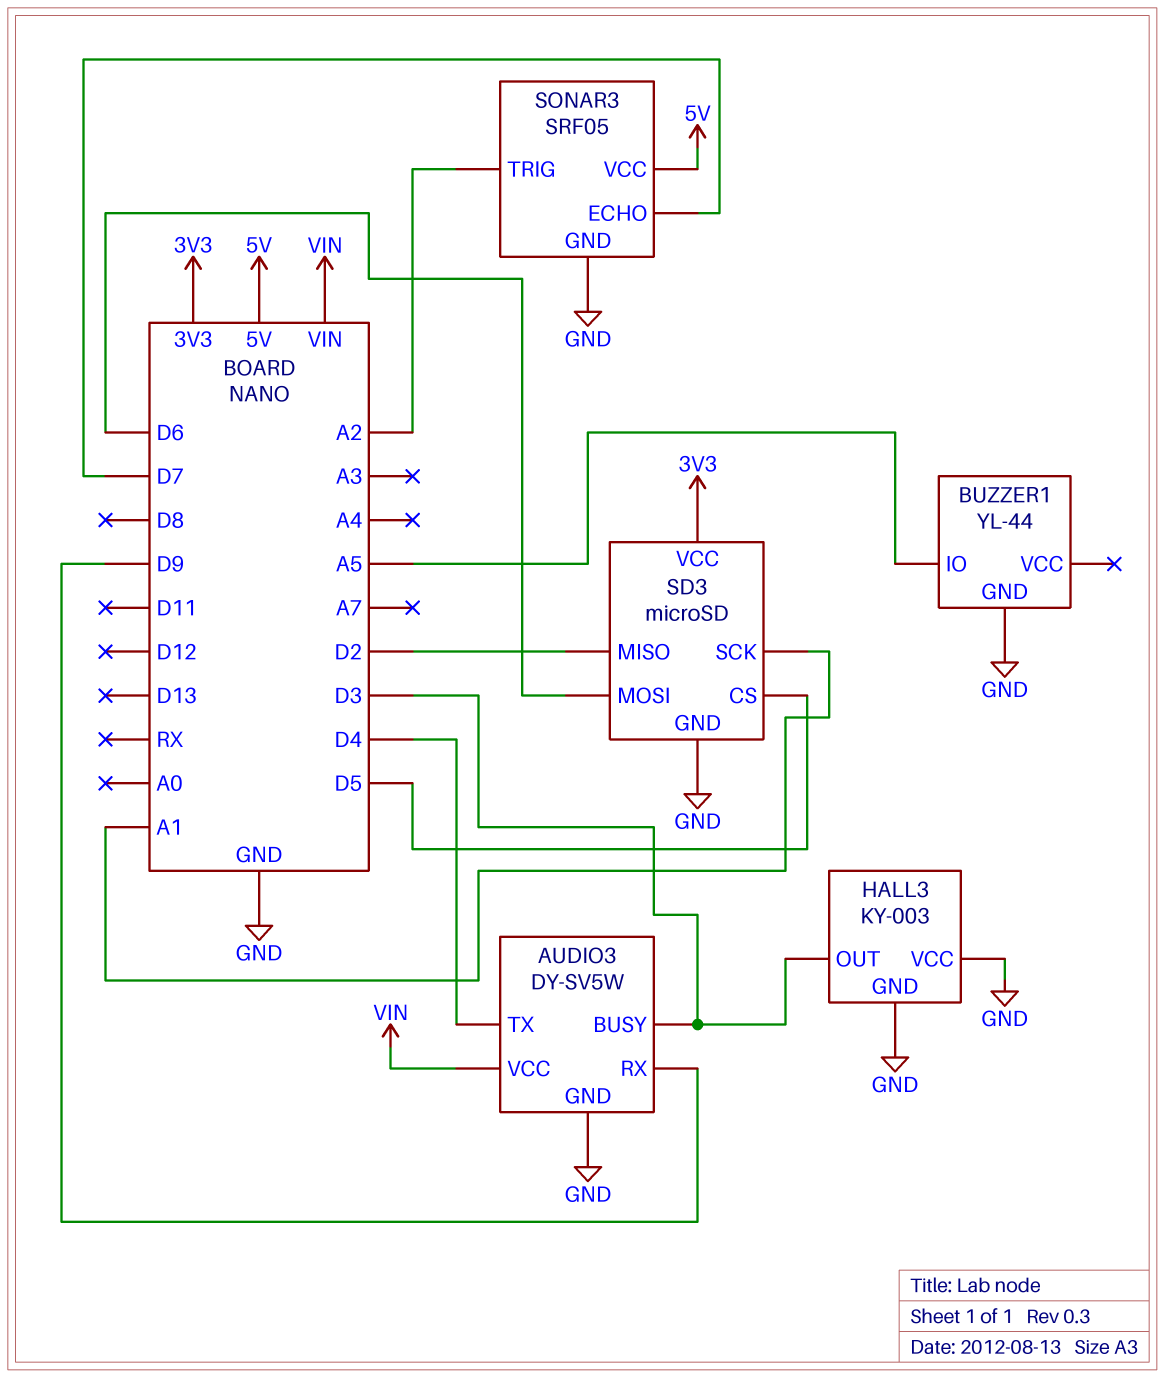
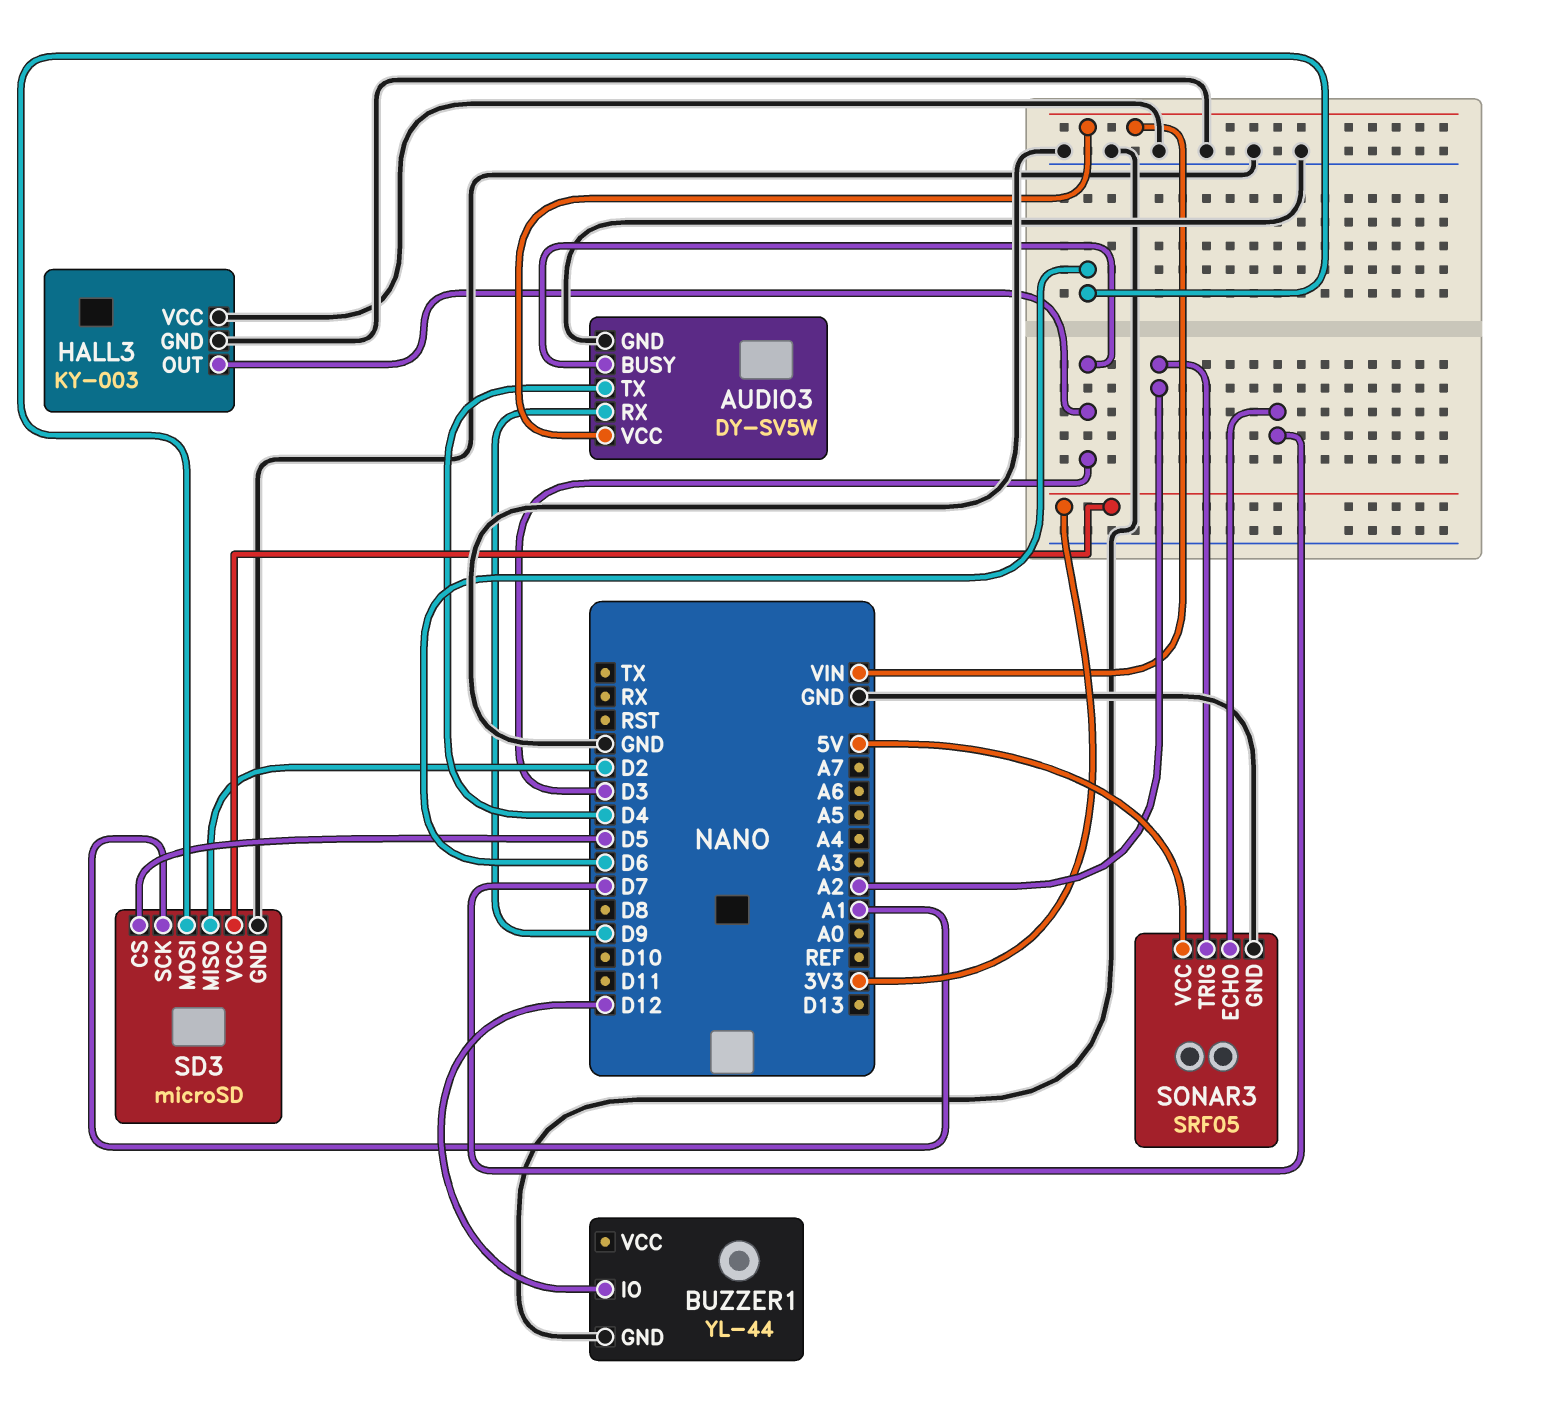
BUZZER1 pin IO: A5 -> D12

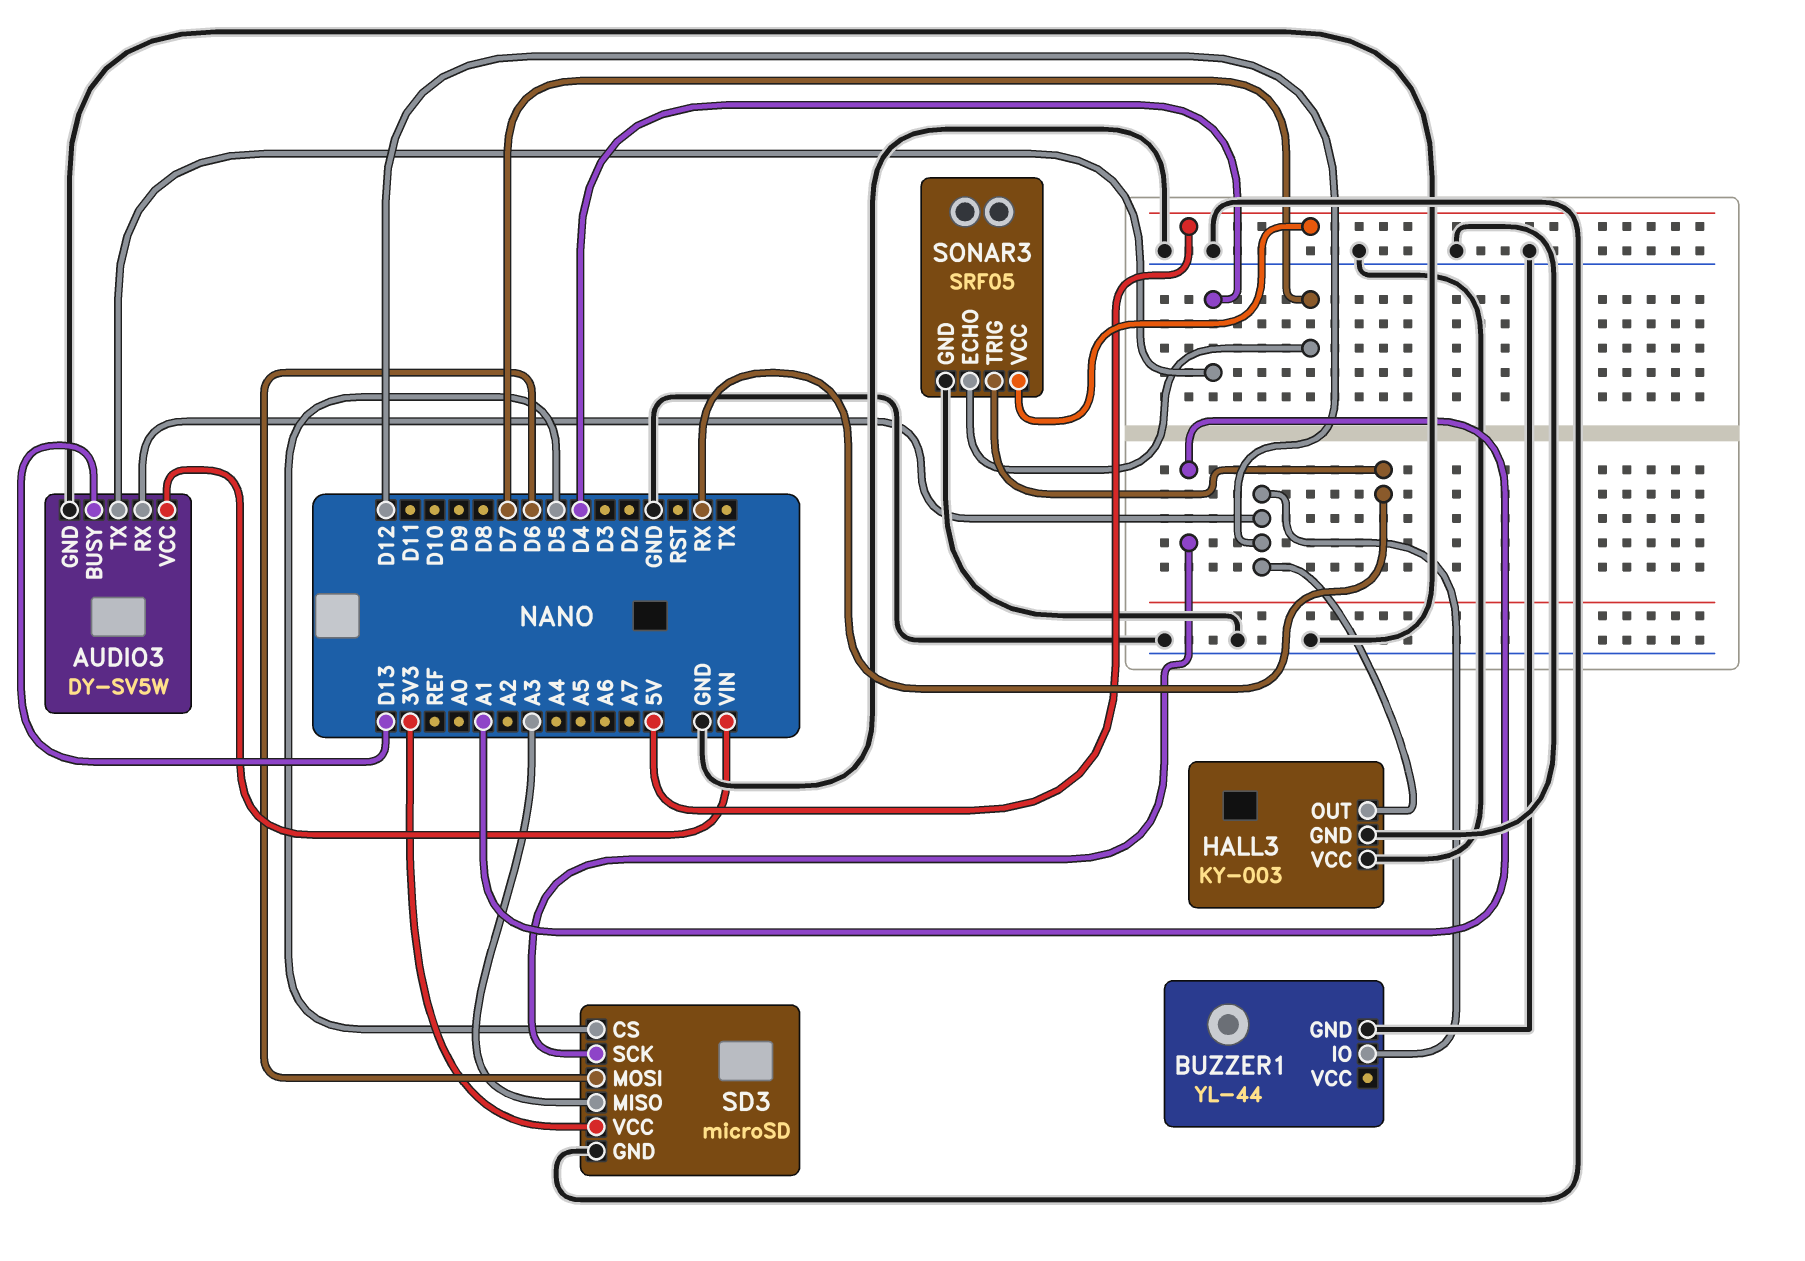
AUDIO3 pin BUSY: D3 -> D13
AUDIO3 pin RX: D9 -> D12
HALL3 pin OUT: D3 -> D12
SD3 pin MISO: D2 -> A3
SONAR3 pin TRIG: A2 -> RX

